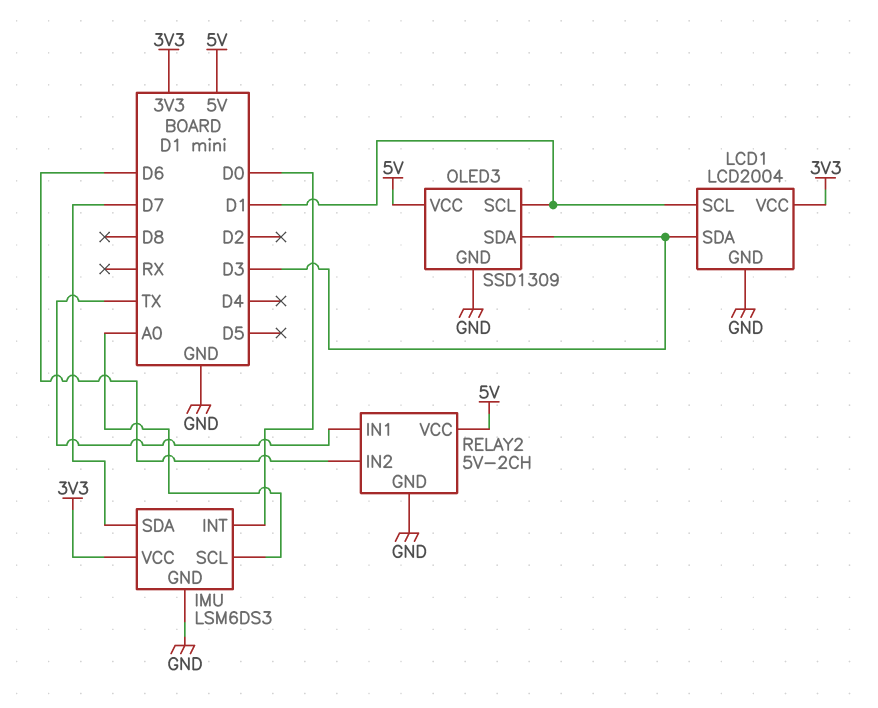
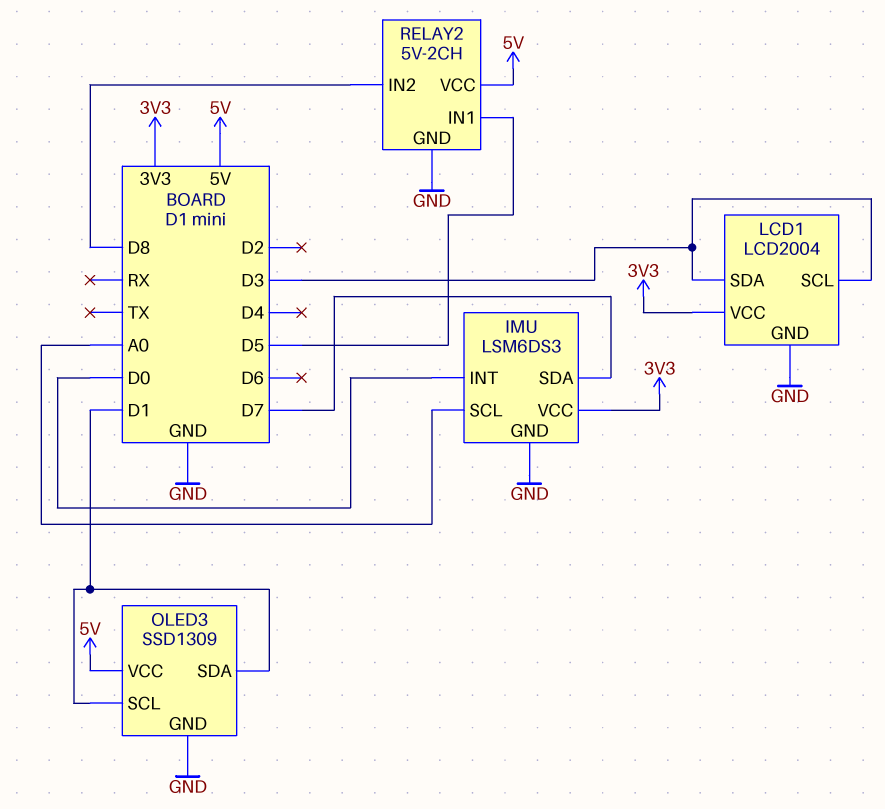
LCD1 pin SCL: D1 -> D3
OLED3 pin SDA: D3 -> D1
RELAY2 pin IN1: TX -> D5
RELAY2 pin IN2: D6 -> D8

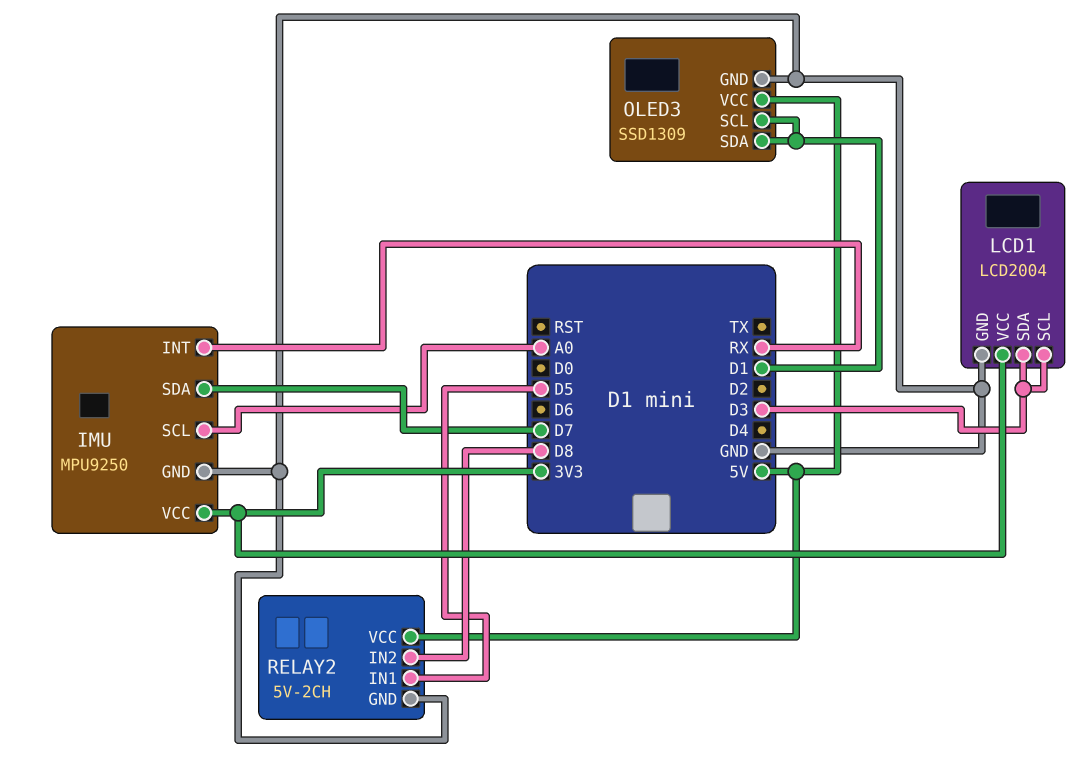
IMU: LSM6DS3 -> MPU9250
IMU pin INT: D0 -> RX

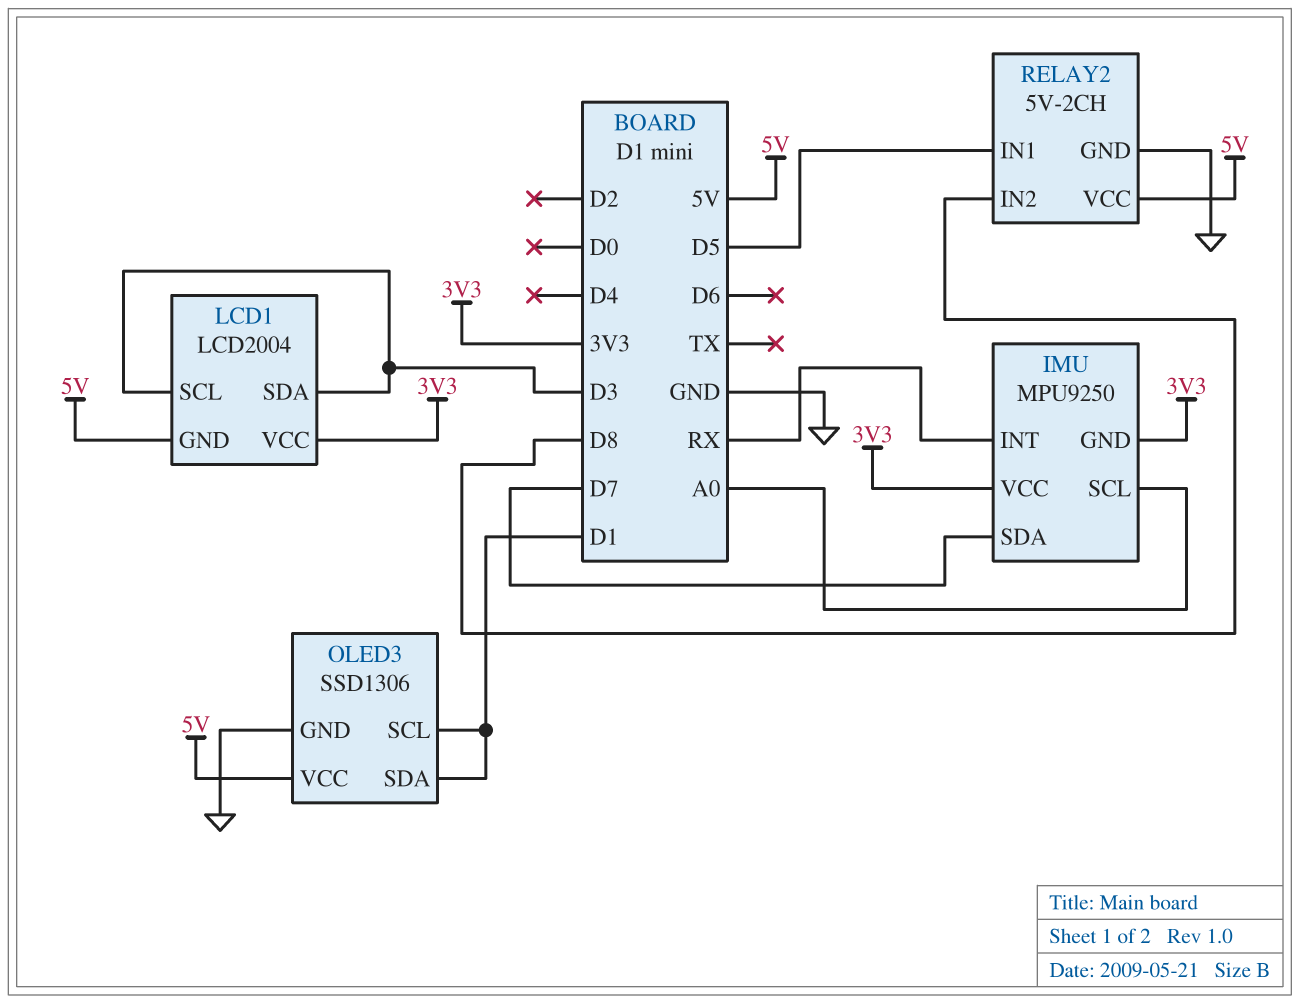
IMU pin GND: GND -> 3V3
LCD1 pin GND: GND -> 5V
OLED3: SSD1309 -> SSD1306

